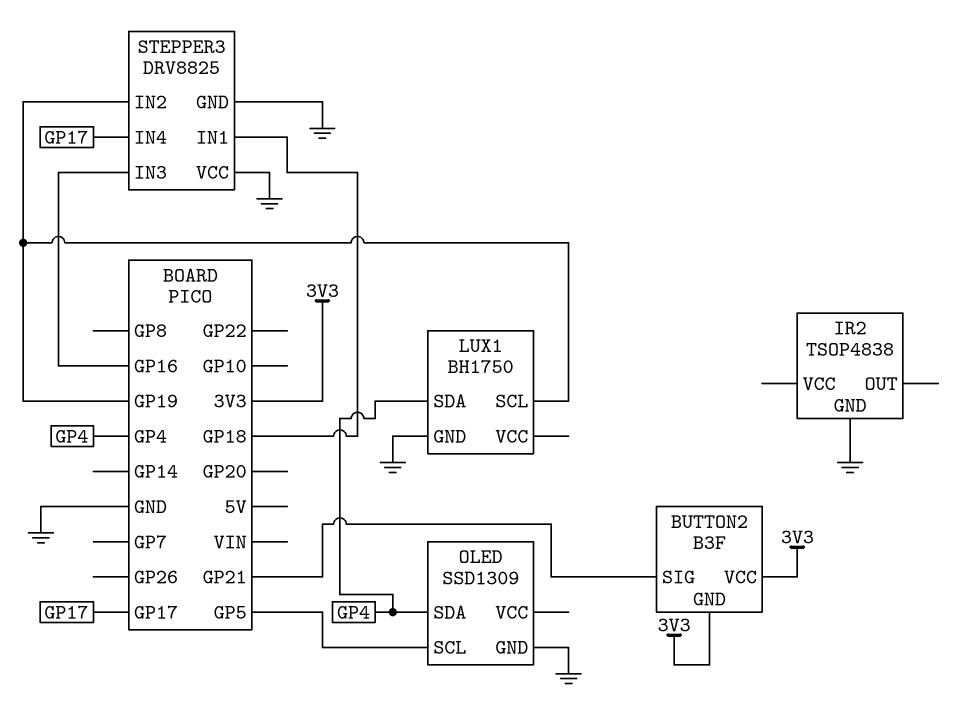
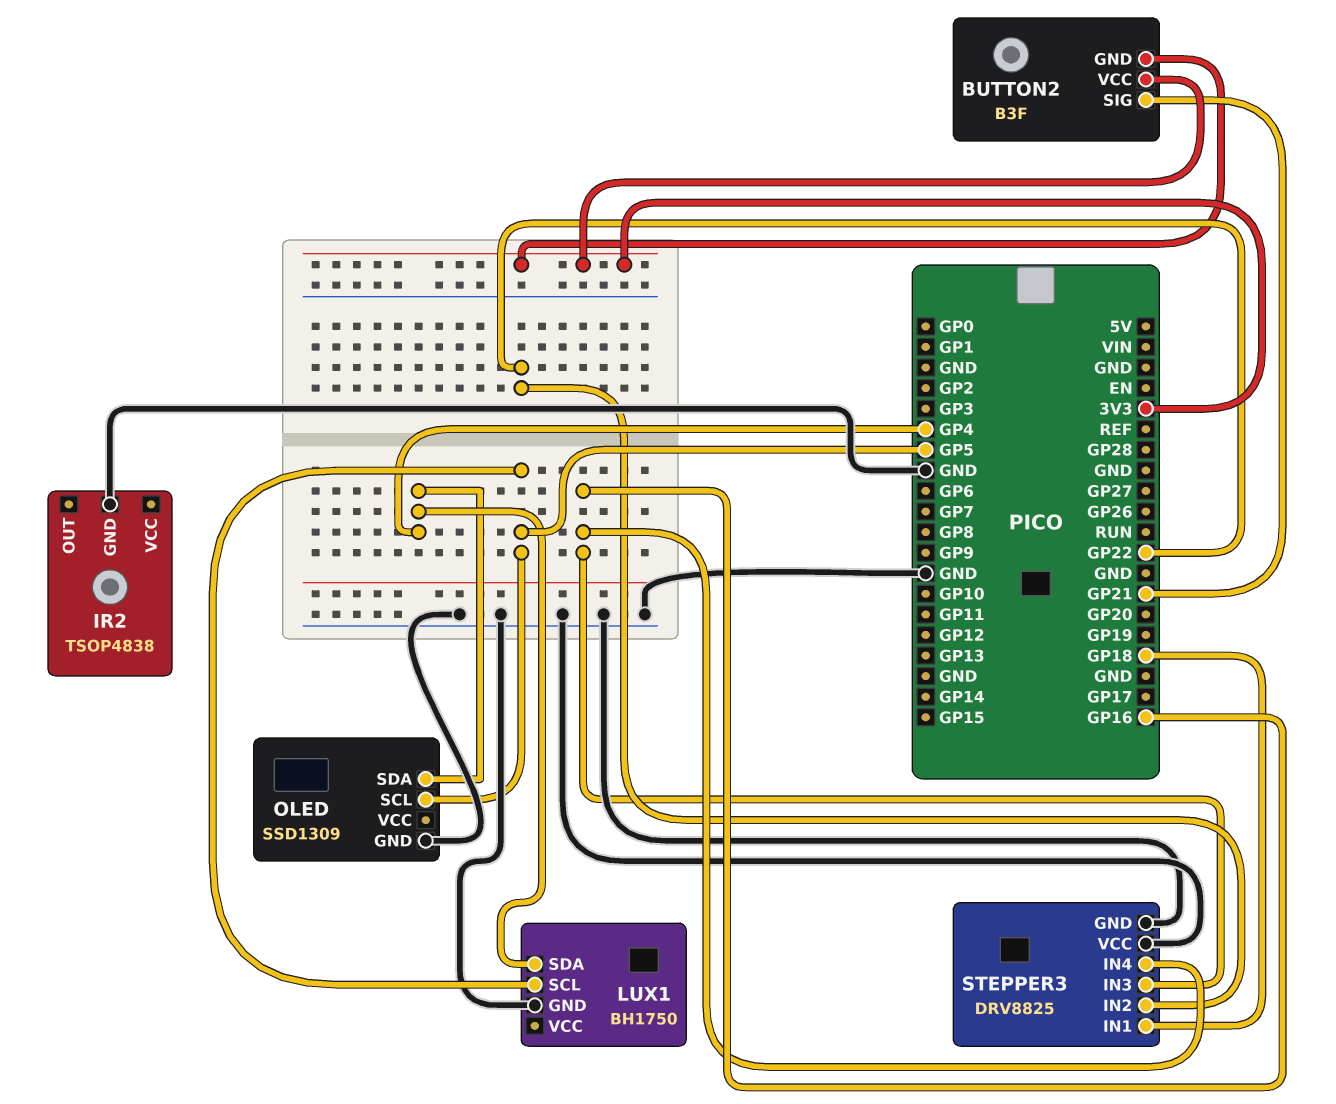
LUX1 pin SCL: GP19 -> GP5
STEPPER3 pin IN2: GP19 -> GP22
STEPPER3 pin IN4: GP17 -> GP16

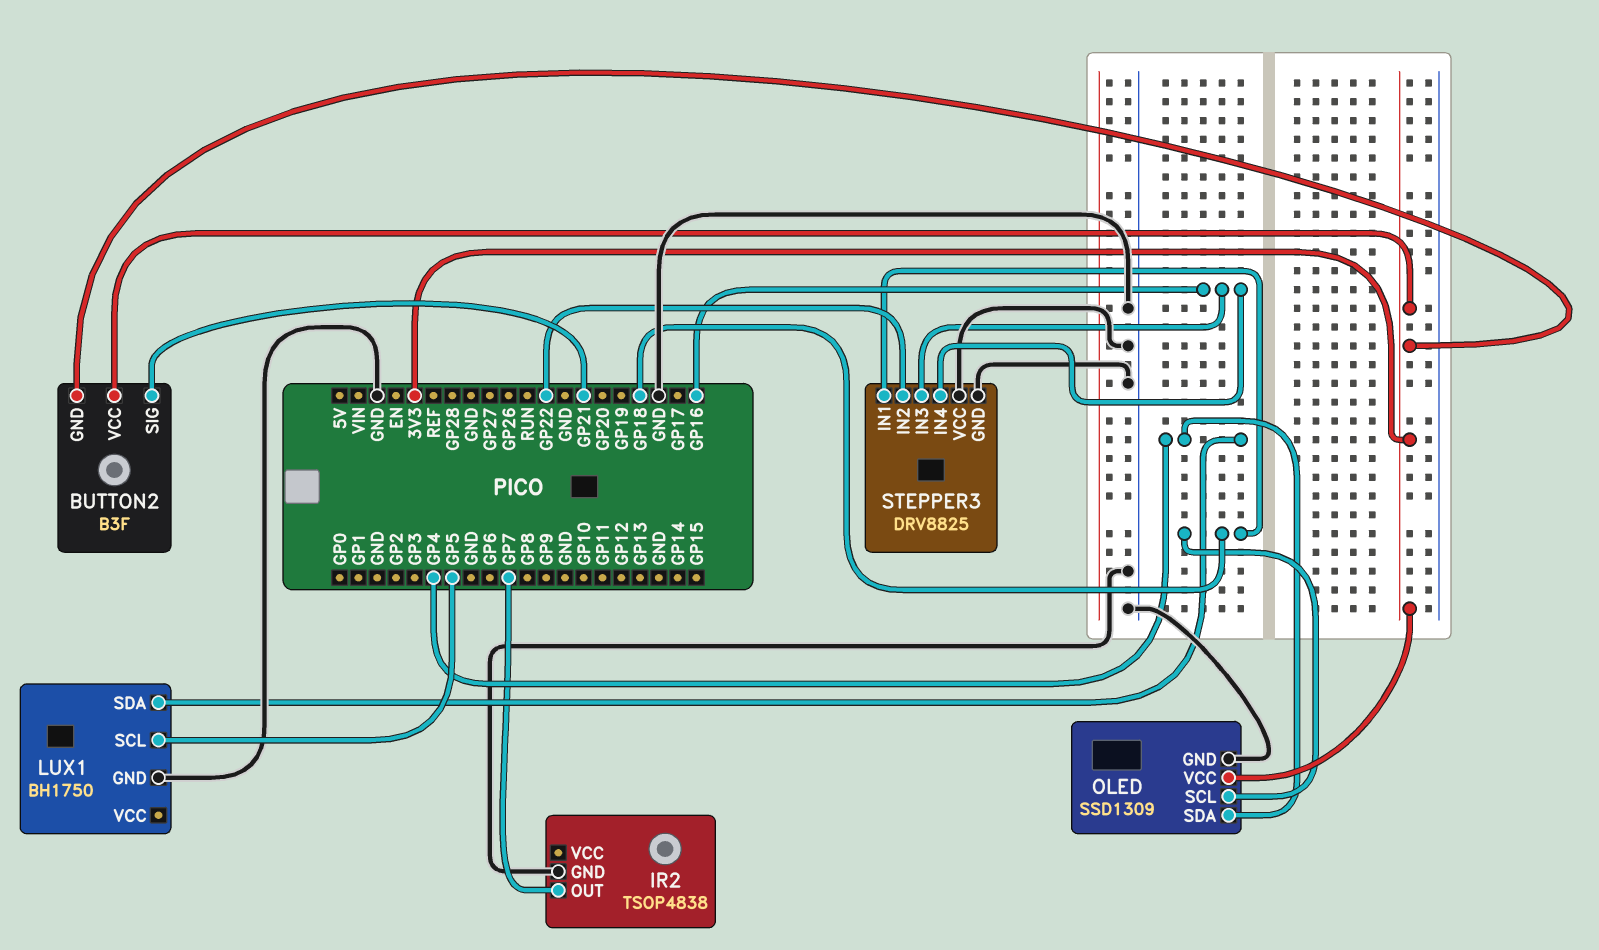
IR2 pin OUT: none -> GP7
OLED pin SCL: GP5 -> GP18
OLED pin VCC: none -> 3V3

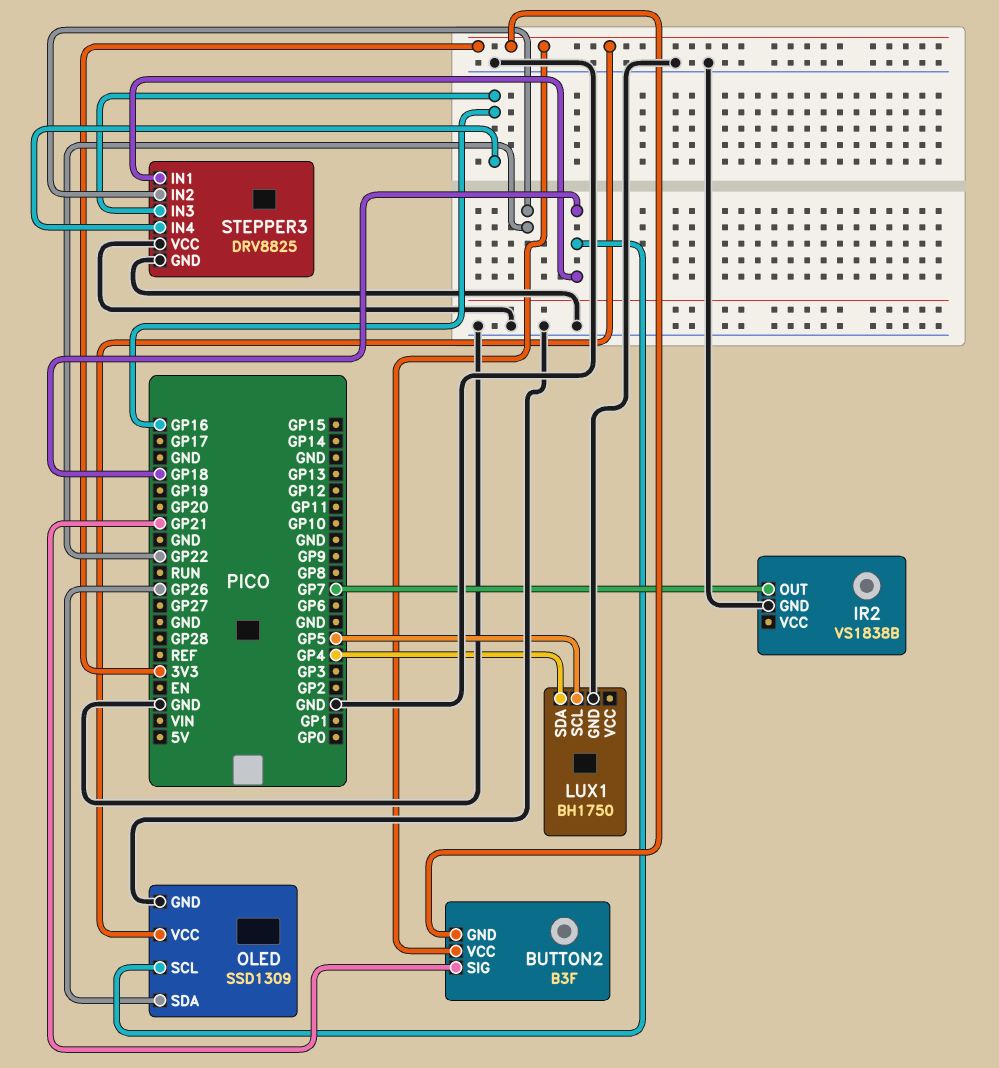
IR2: TSOP4838 -> VS1838B
OLED pin SDA: GP4 -> GP26

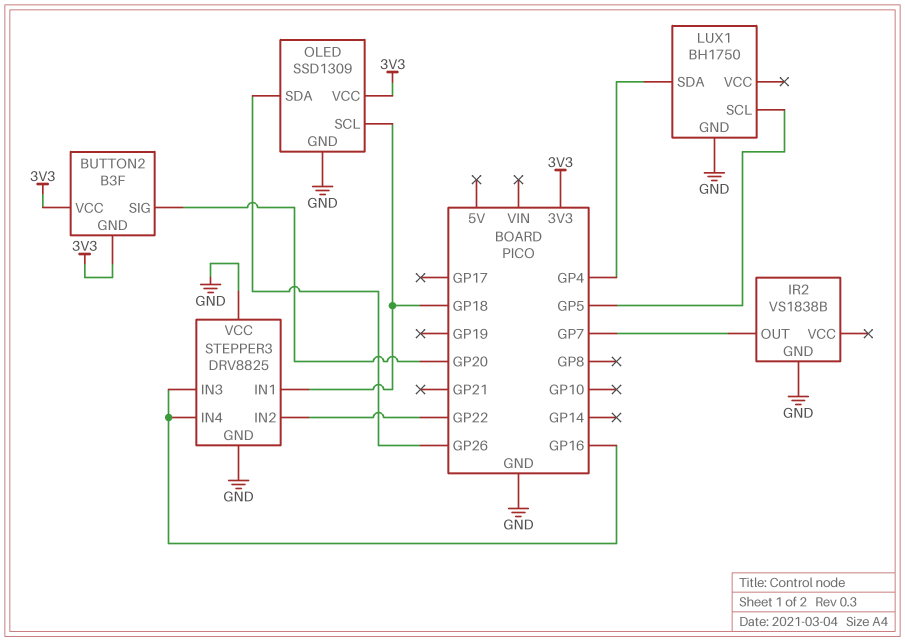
BUTTON2 pin SIG: GP21 -> GP20

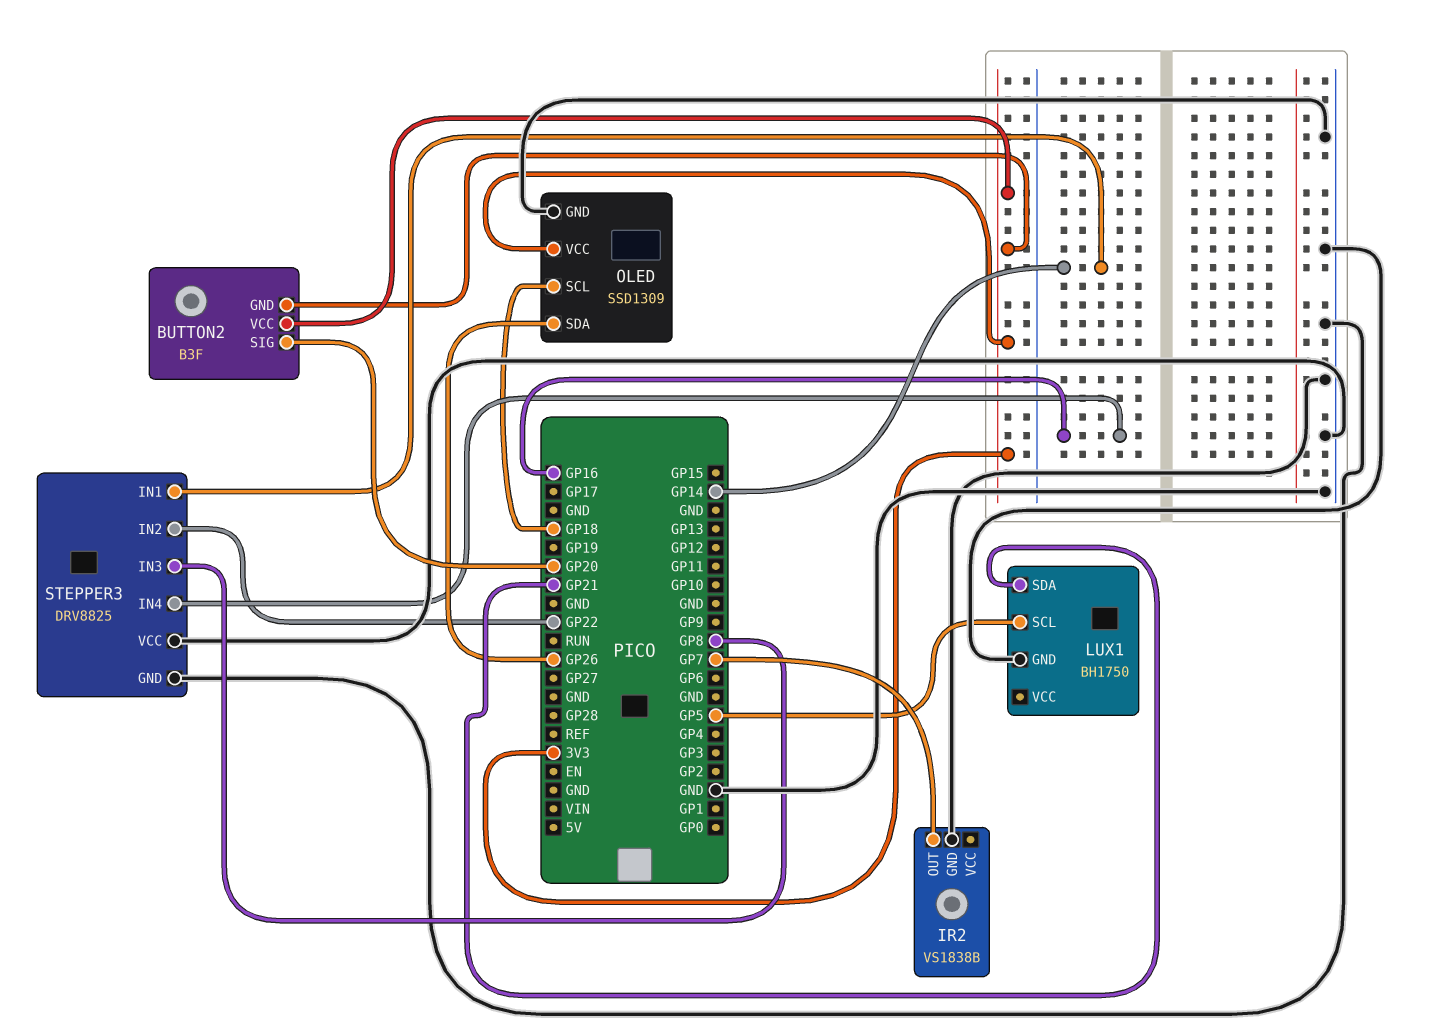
LUX1 pin SDA: GP4 -> GP21
STEPPER3 pin IN1: GP18 -> GP14
STEPPER3 pin IN3: GP16 -> GP8

